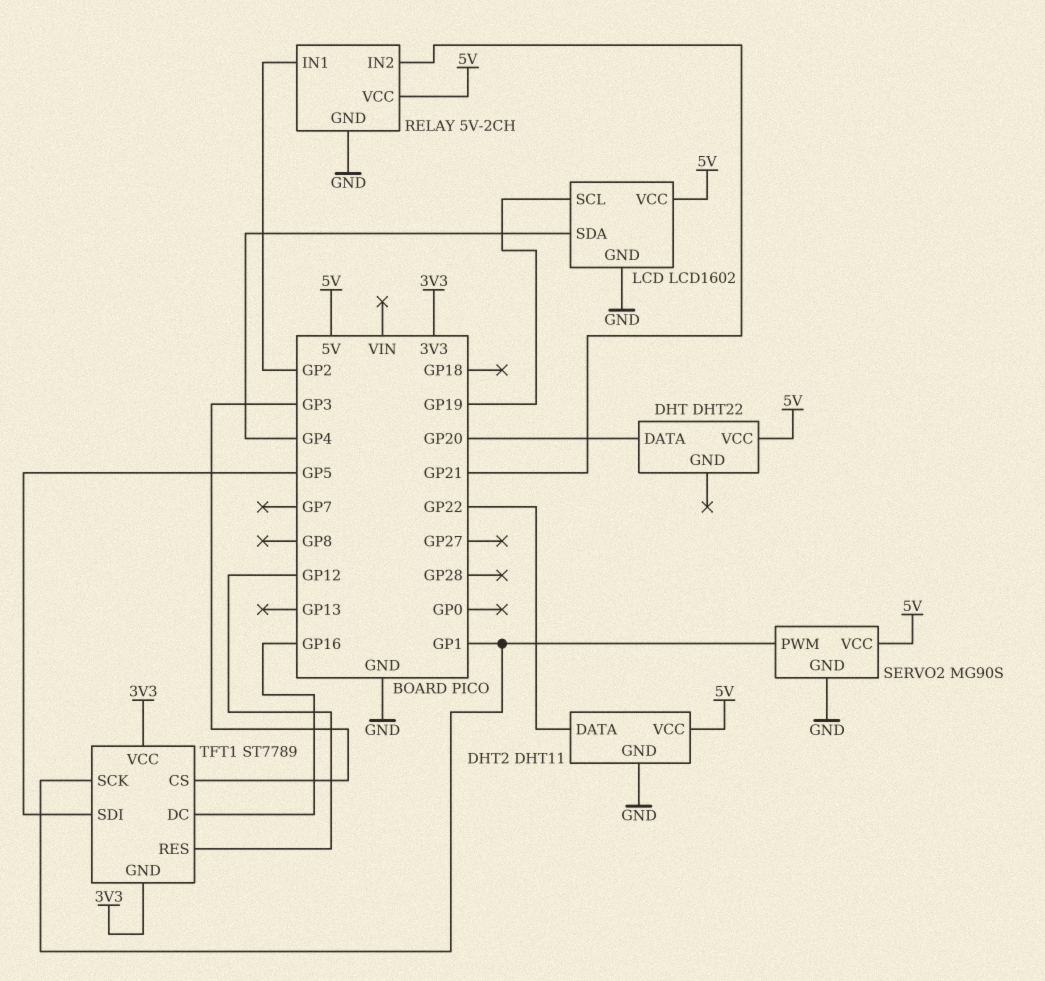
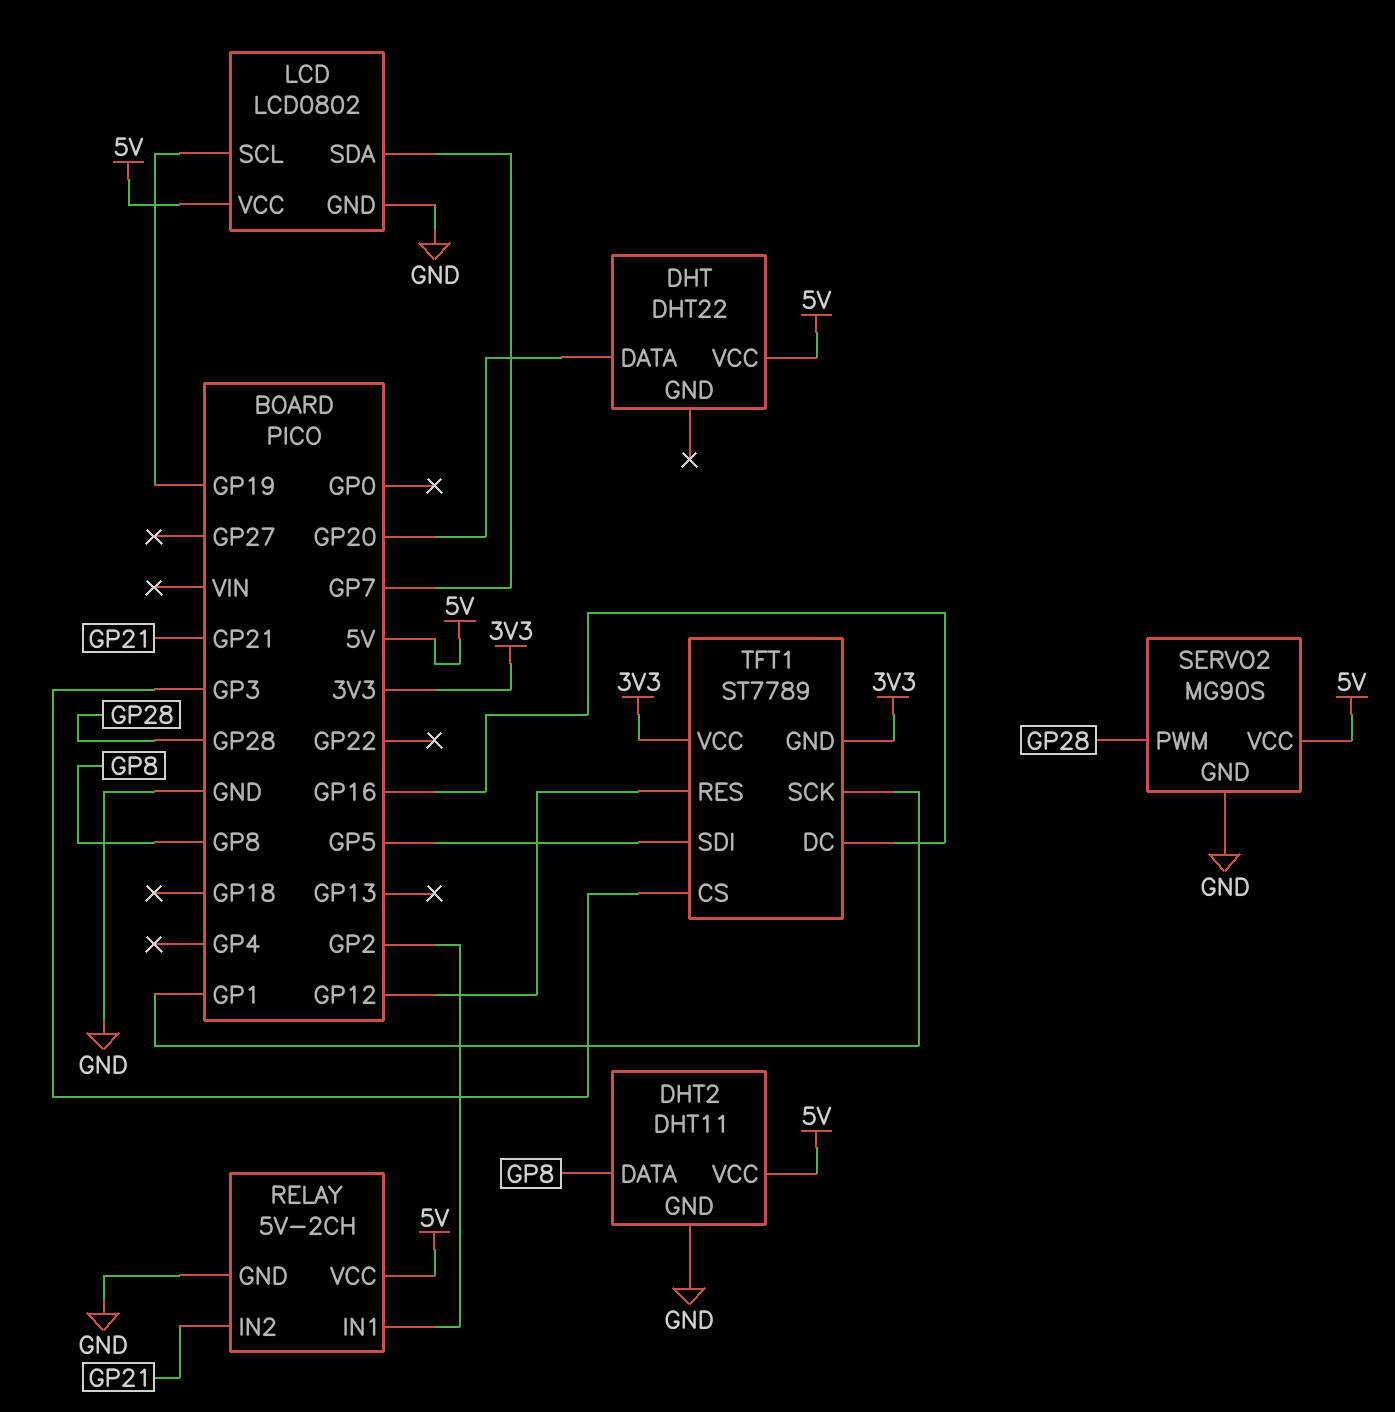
DHT2 pin DATA: GP22 -> GP8
LCD: LCD1602 -> LCD0802
LCD pin SDA: GP4 -> GP7
SERVO2 pin PWM: GP1 -> GP28

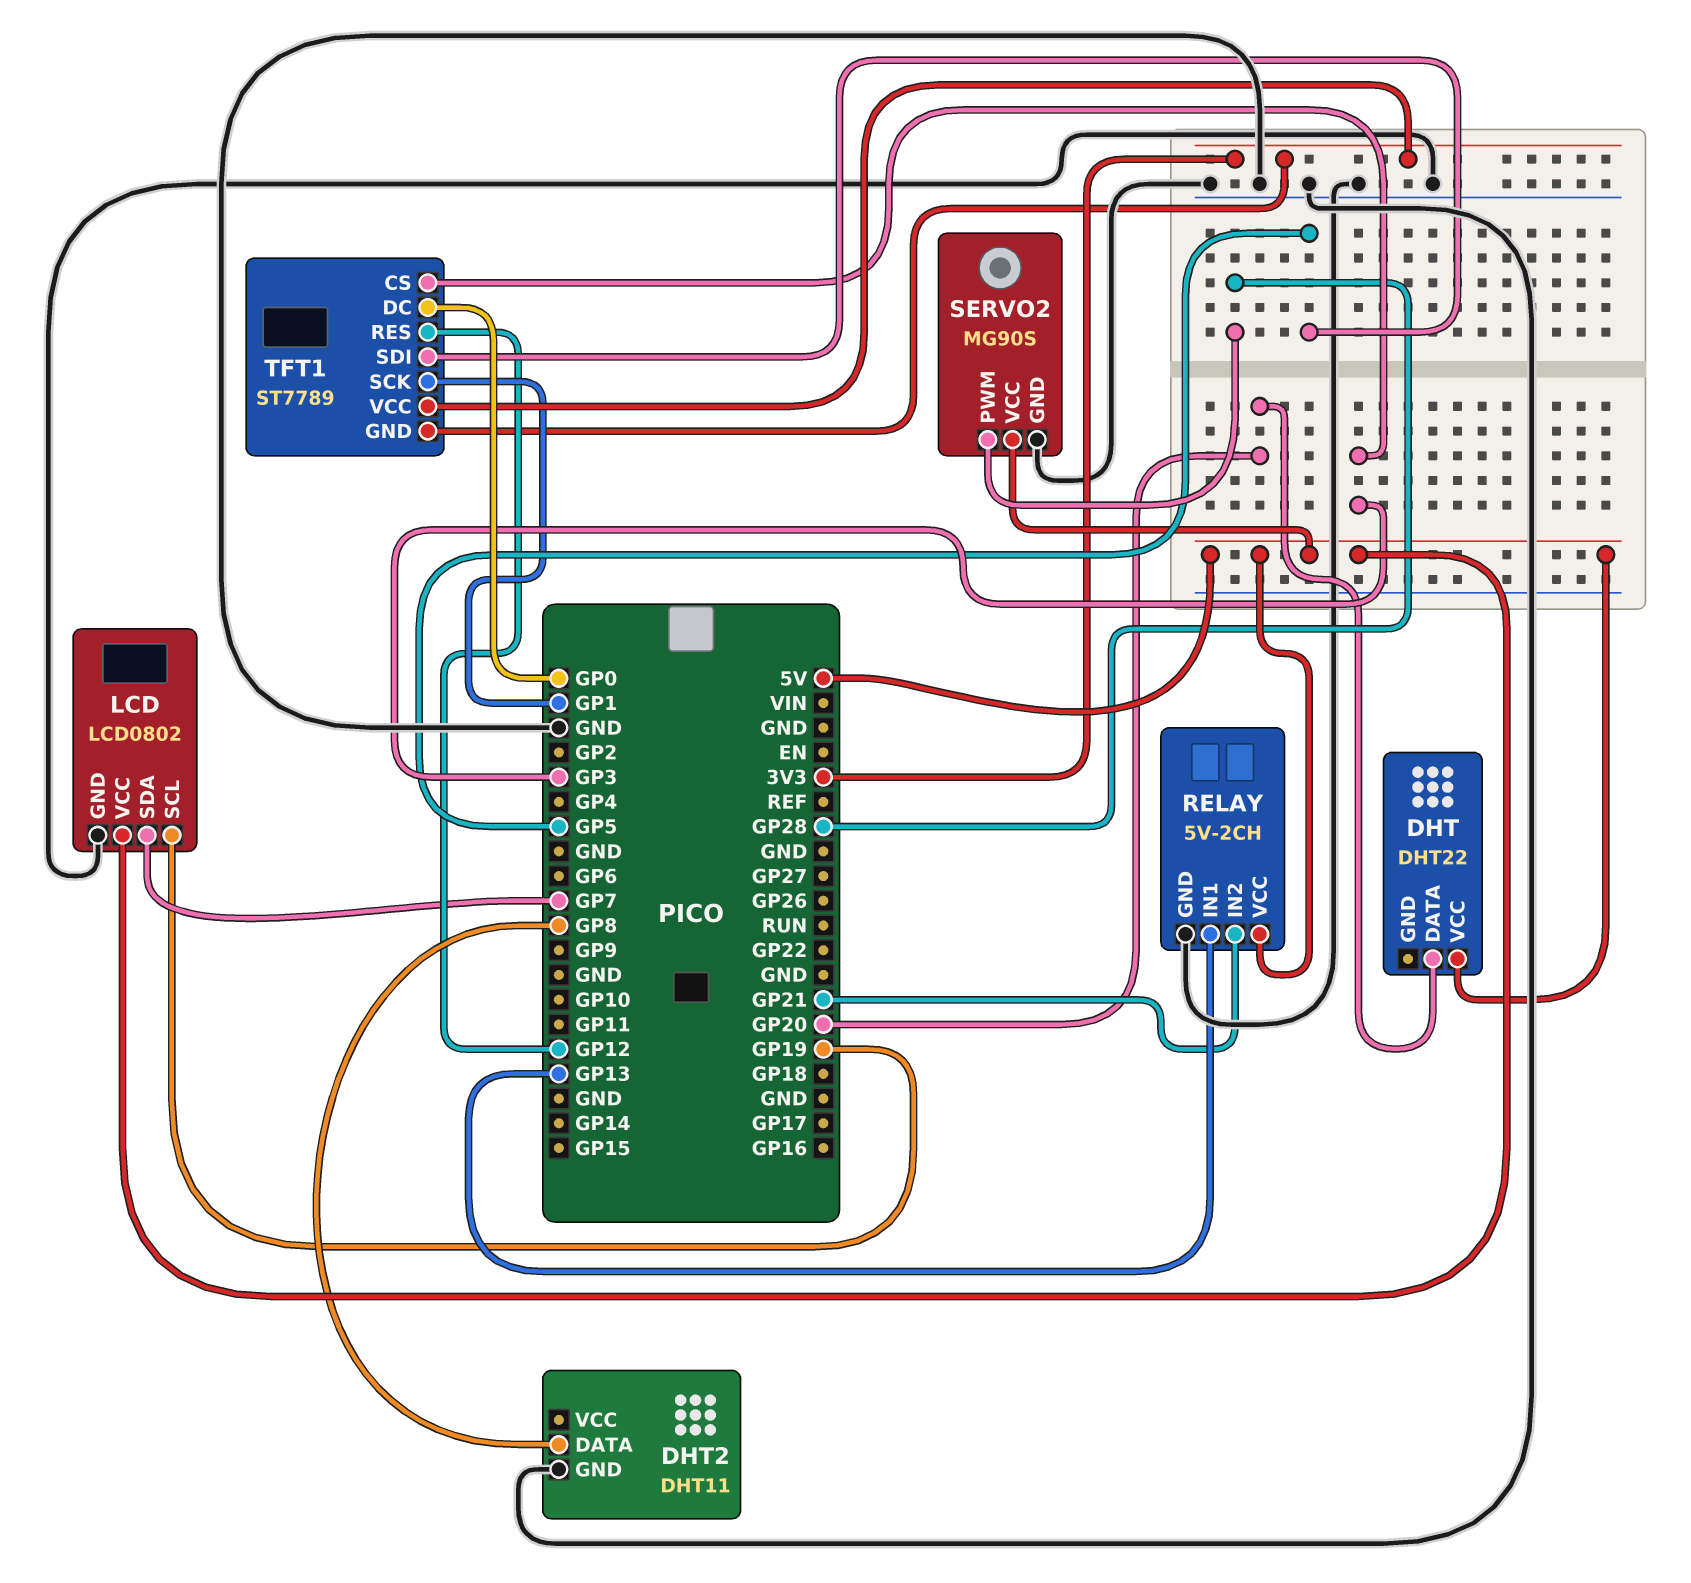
DHT2 pin VCC: 5V -> none
RELAY pin IN1: GP2 -> GP13
TFT1 pin DC: GP16 -> GP0

